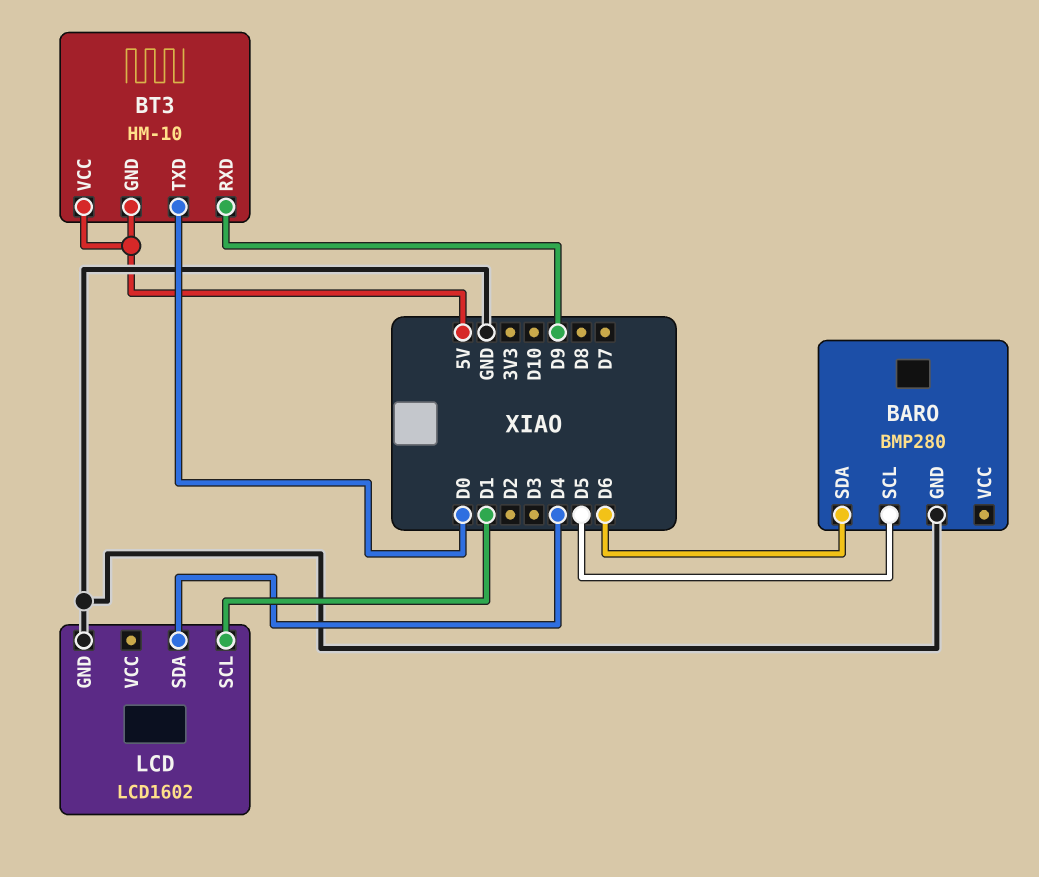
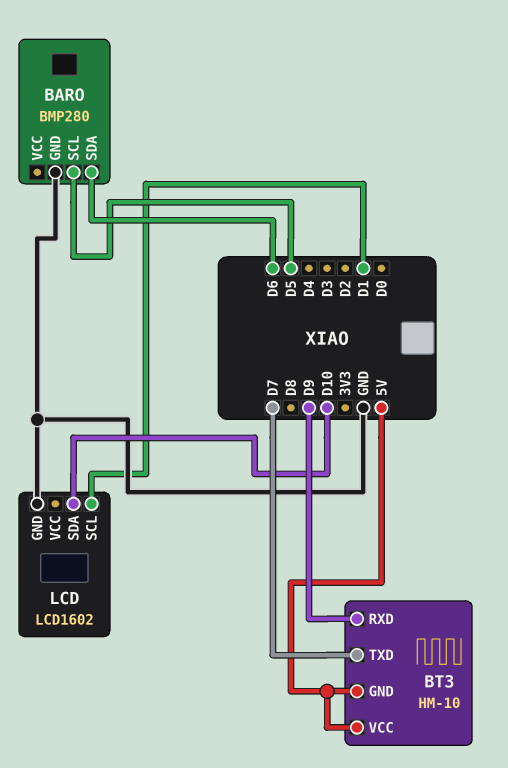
BT3 pin TXD: D0 -> D7
LCD pin SDA: D4 -> D10

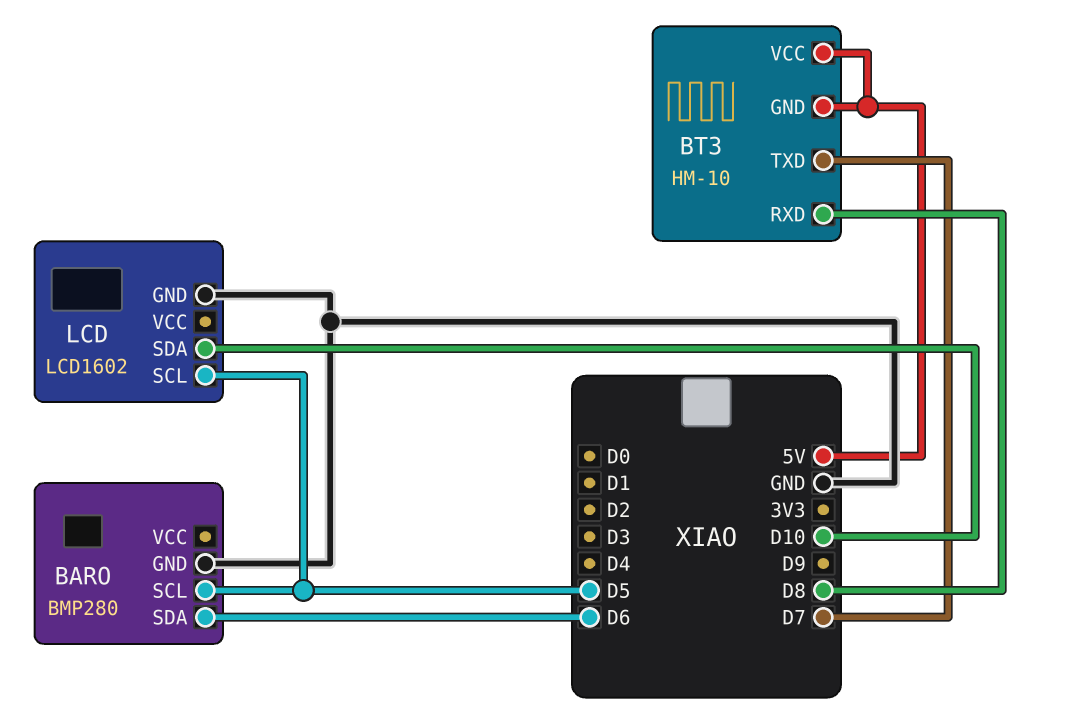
BT3 pin RXD: D9 -> D8
LCD pin SCL: D1 -> D5

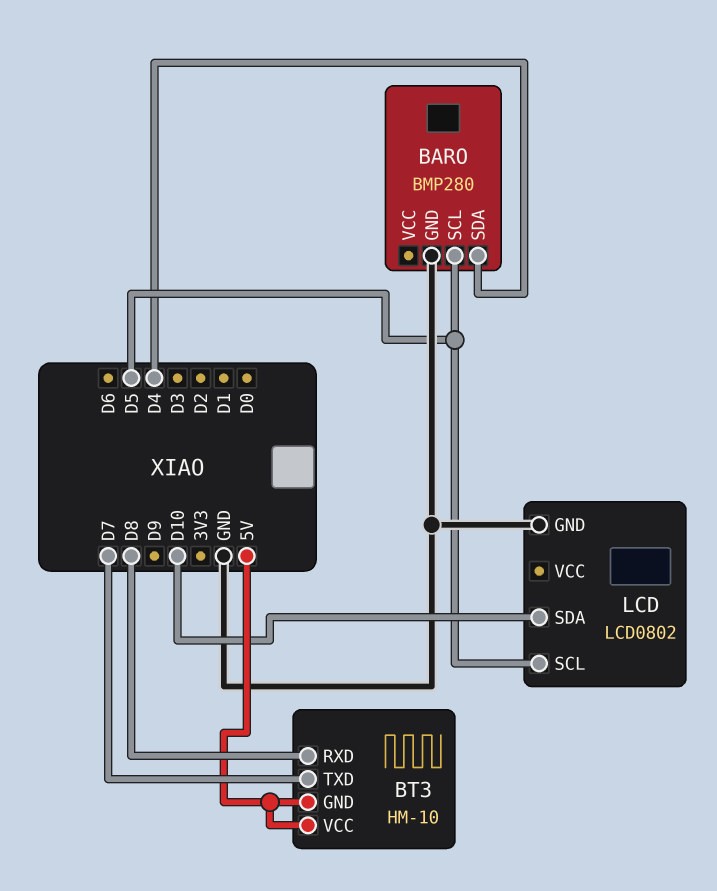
BARO pin SDA: D6 -> D4
LCD: LCD1602 -> LCD0802

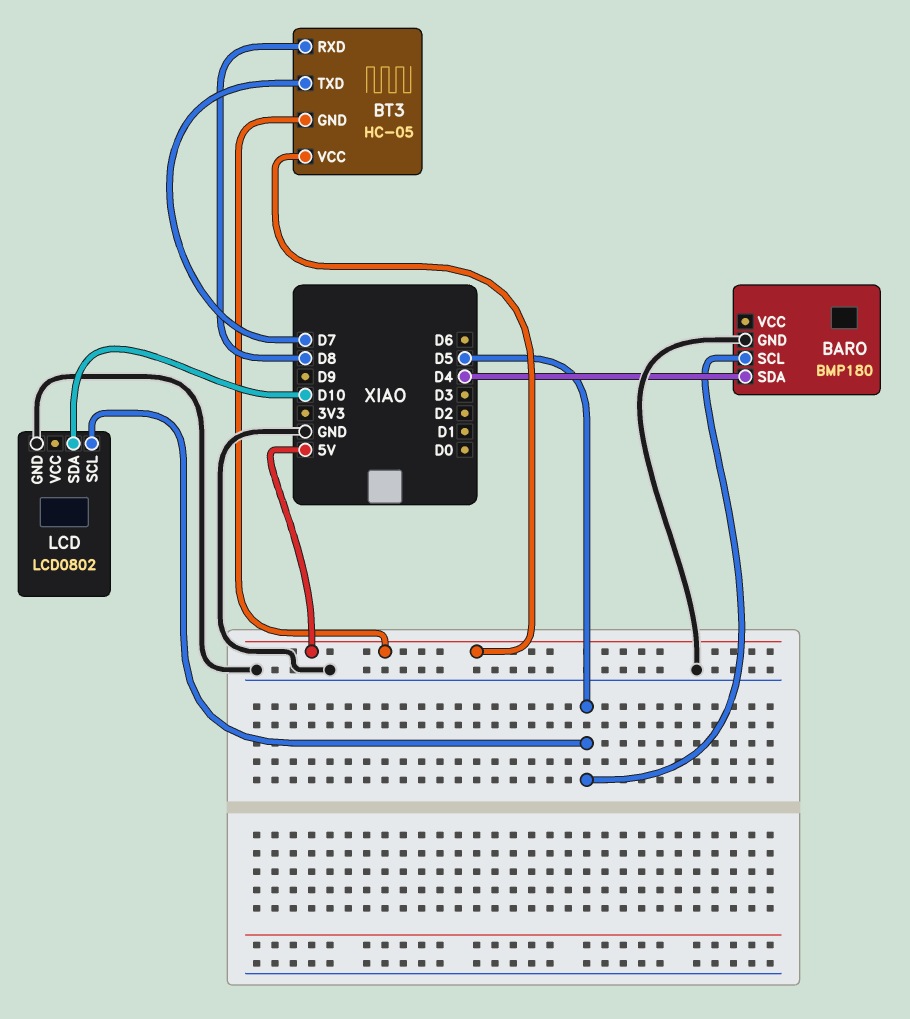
BARO: BMP280 -> BMP180
BT3: HM-10 -> HC-05

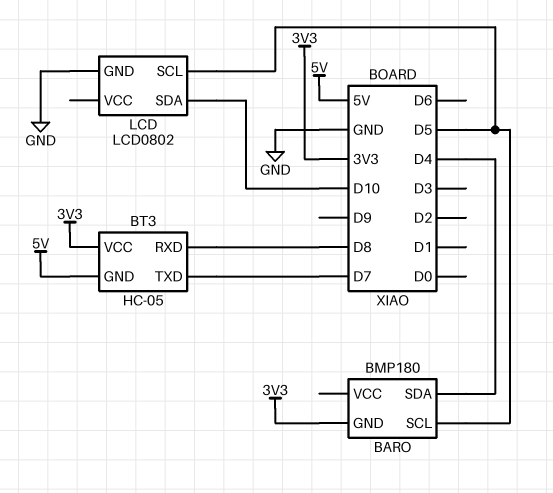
BARO pin GND: GND -> 3V3
BT3 pin VCC: 5V -> 3V3

